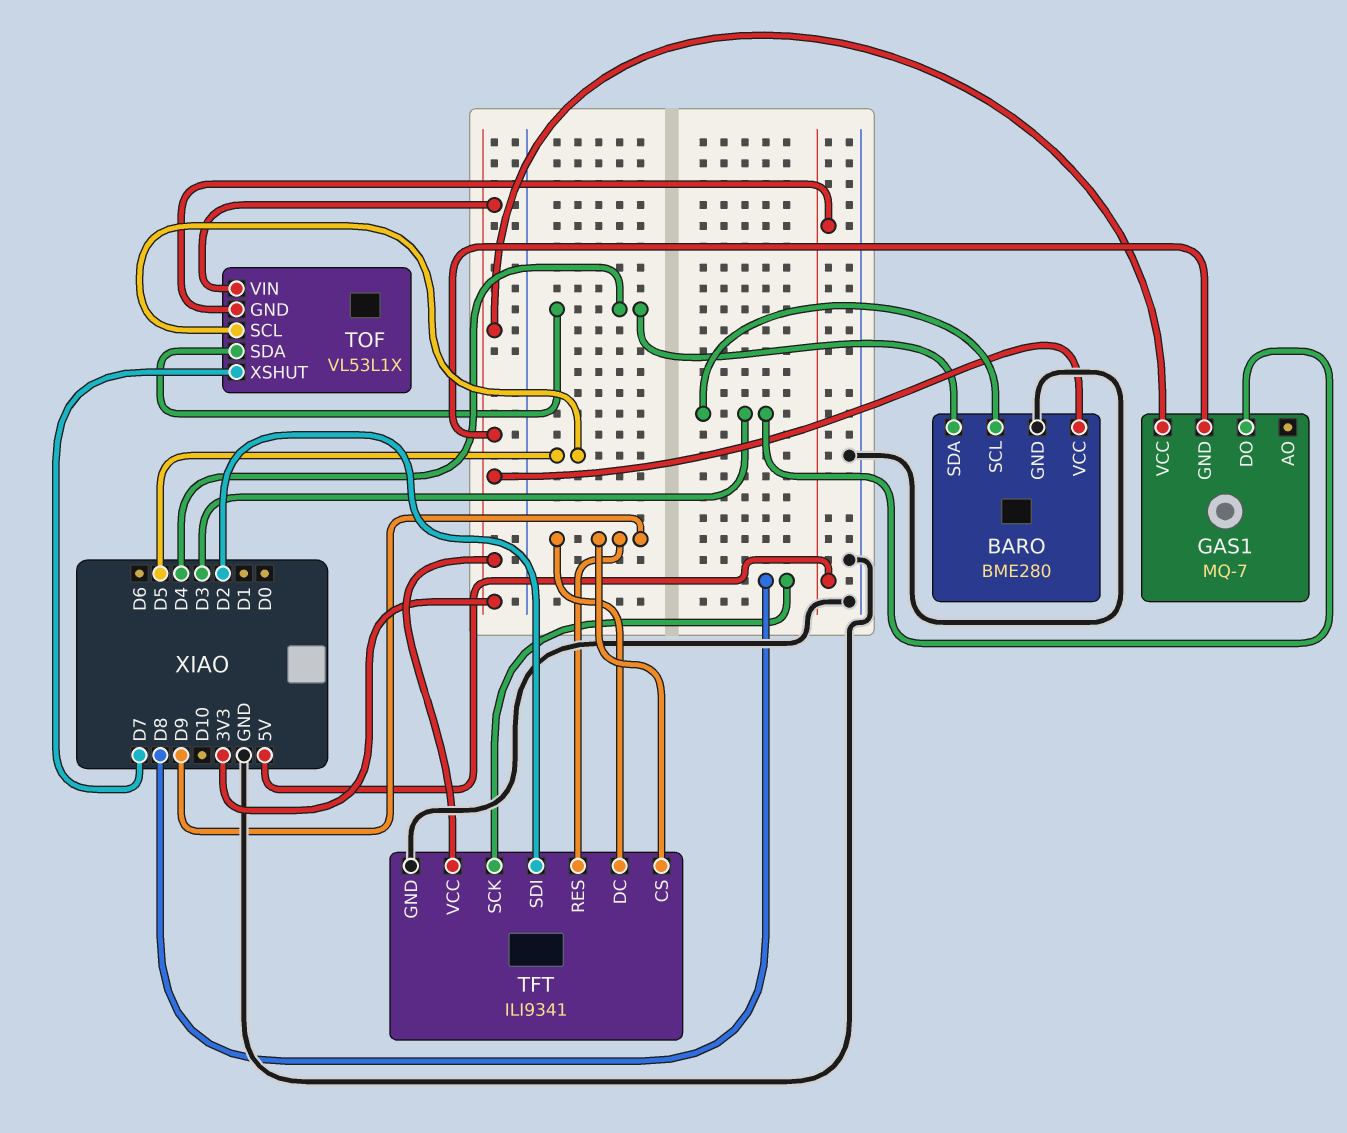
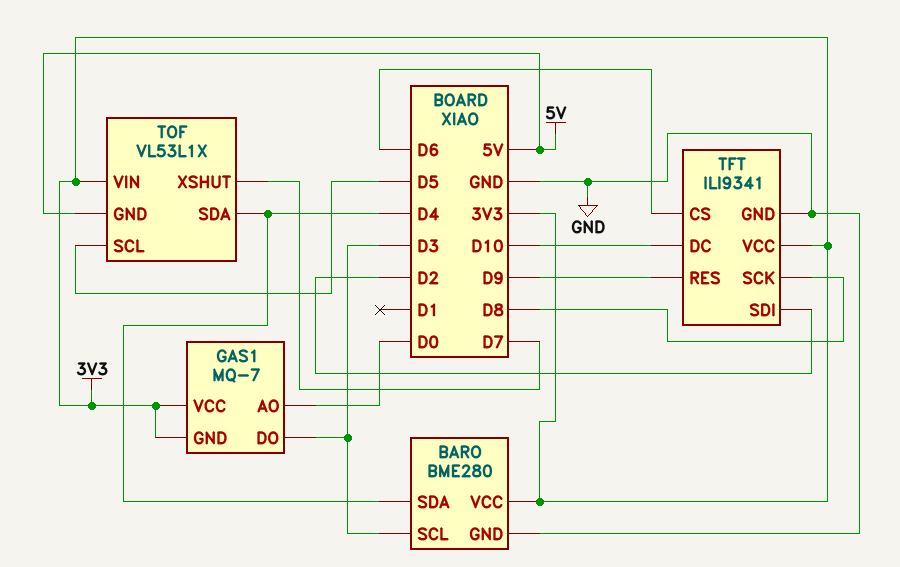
GAS1 pin AO: none -> D0
TFT pin CS: D9 -> D6
TFT pin DC: D9 -> D10

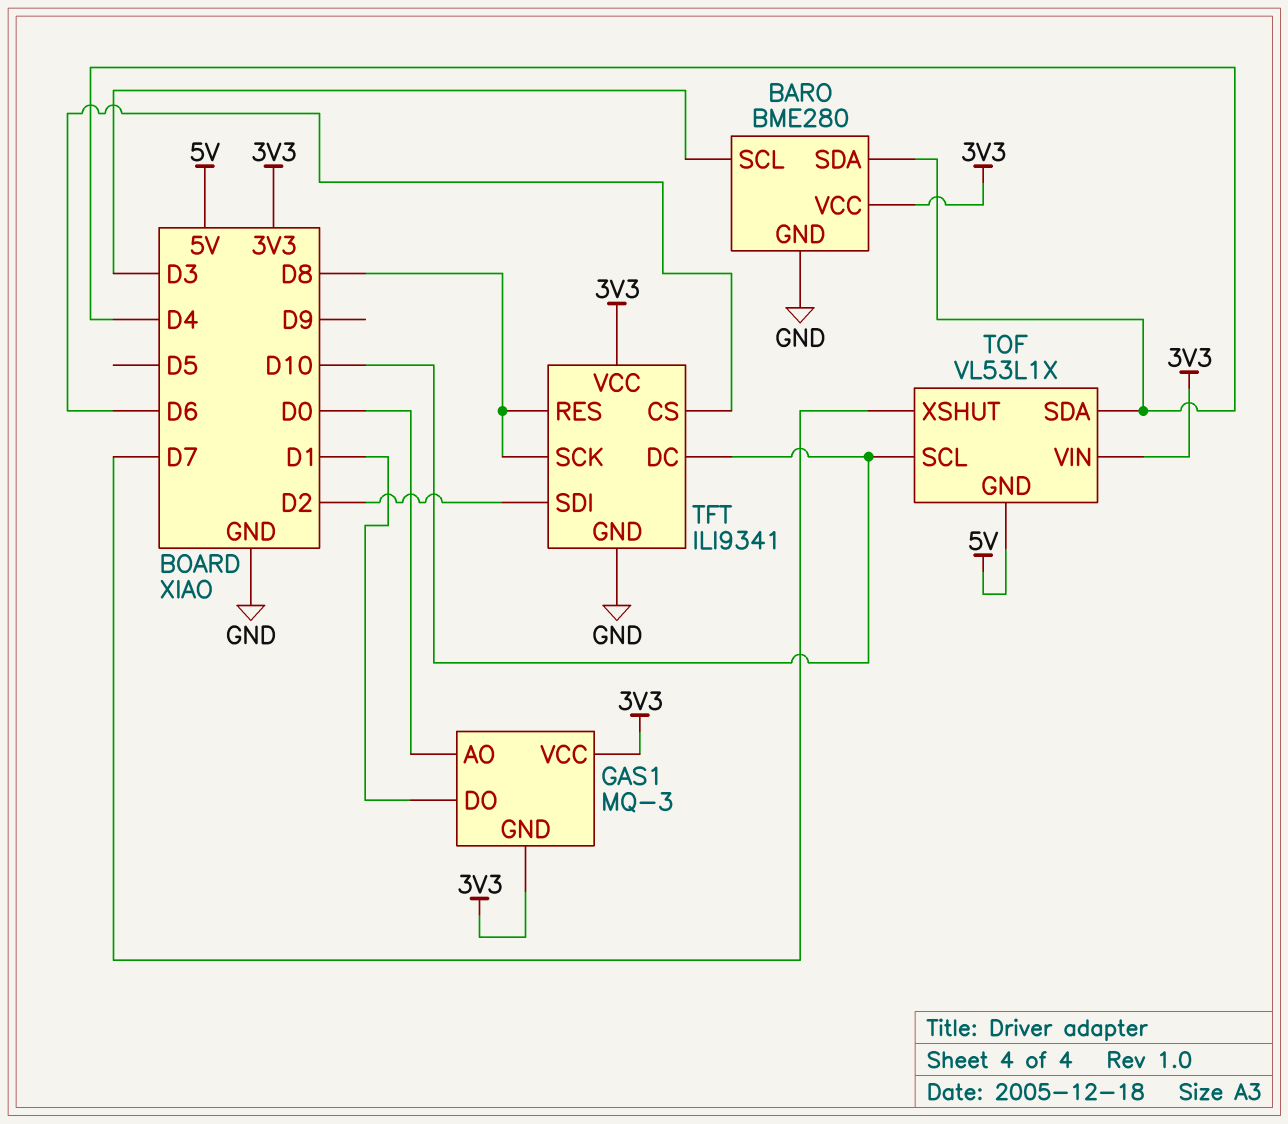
GAS1: MQ-7 -> MQ-3
GAS1 pin DO: D3 -> D1
TFT pin RES: D9 -> D8
TOF pin SCL: D5 -> D10

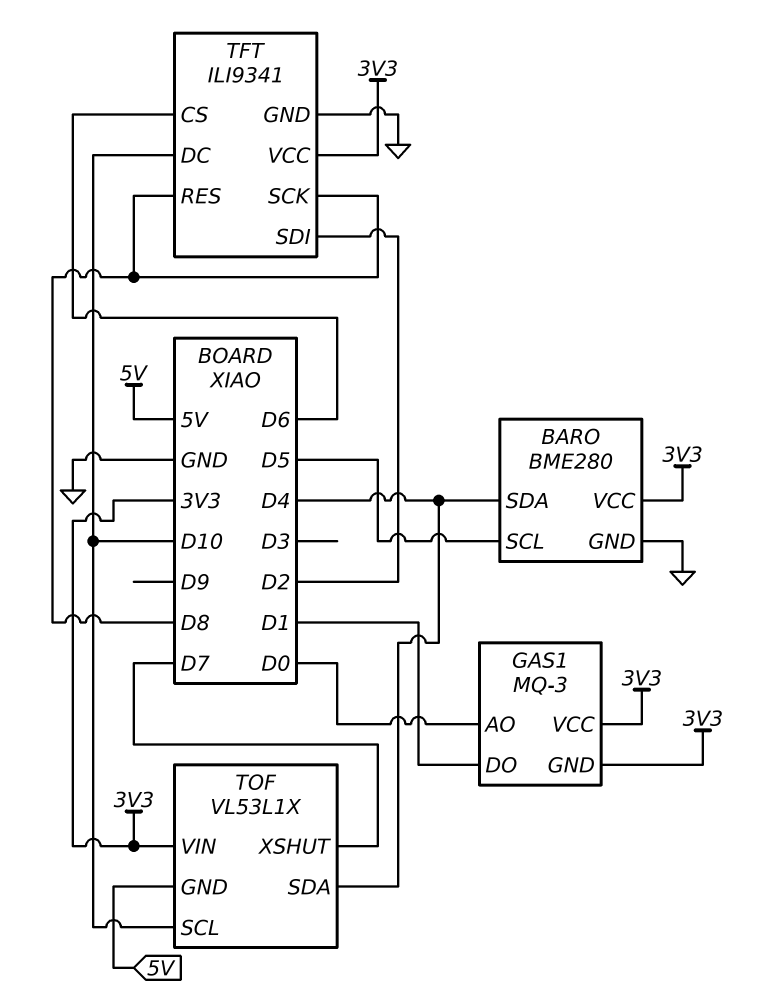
BARO pin SCL: D3 -> D5

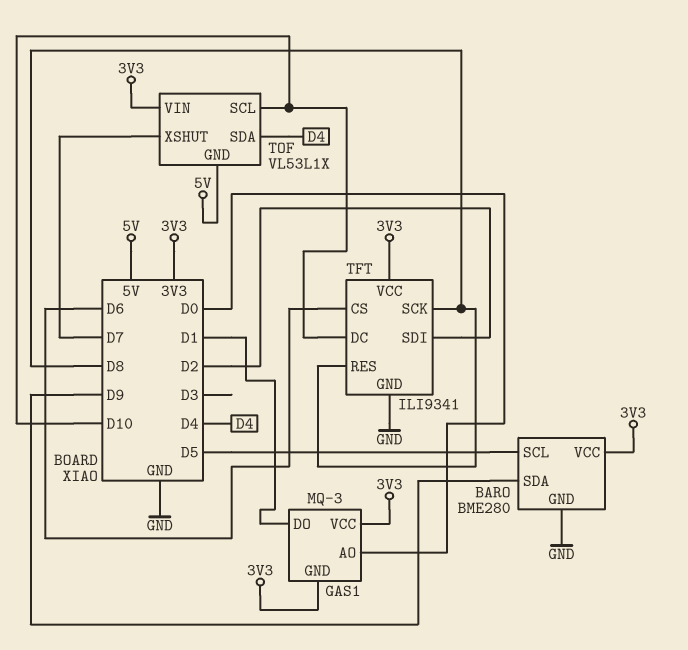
BARO pin SDA: D4 -> D9

